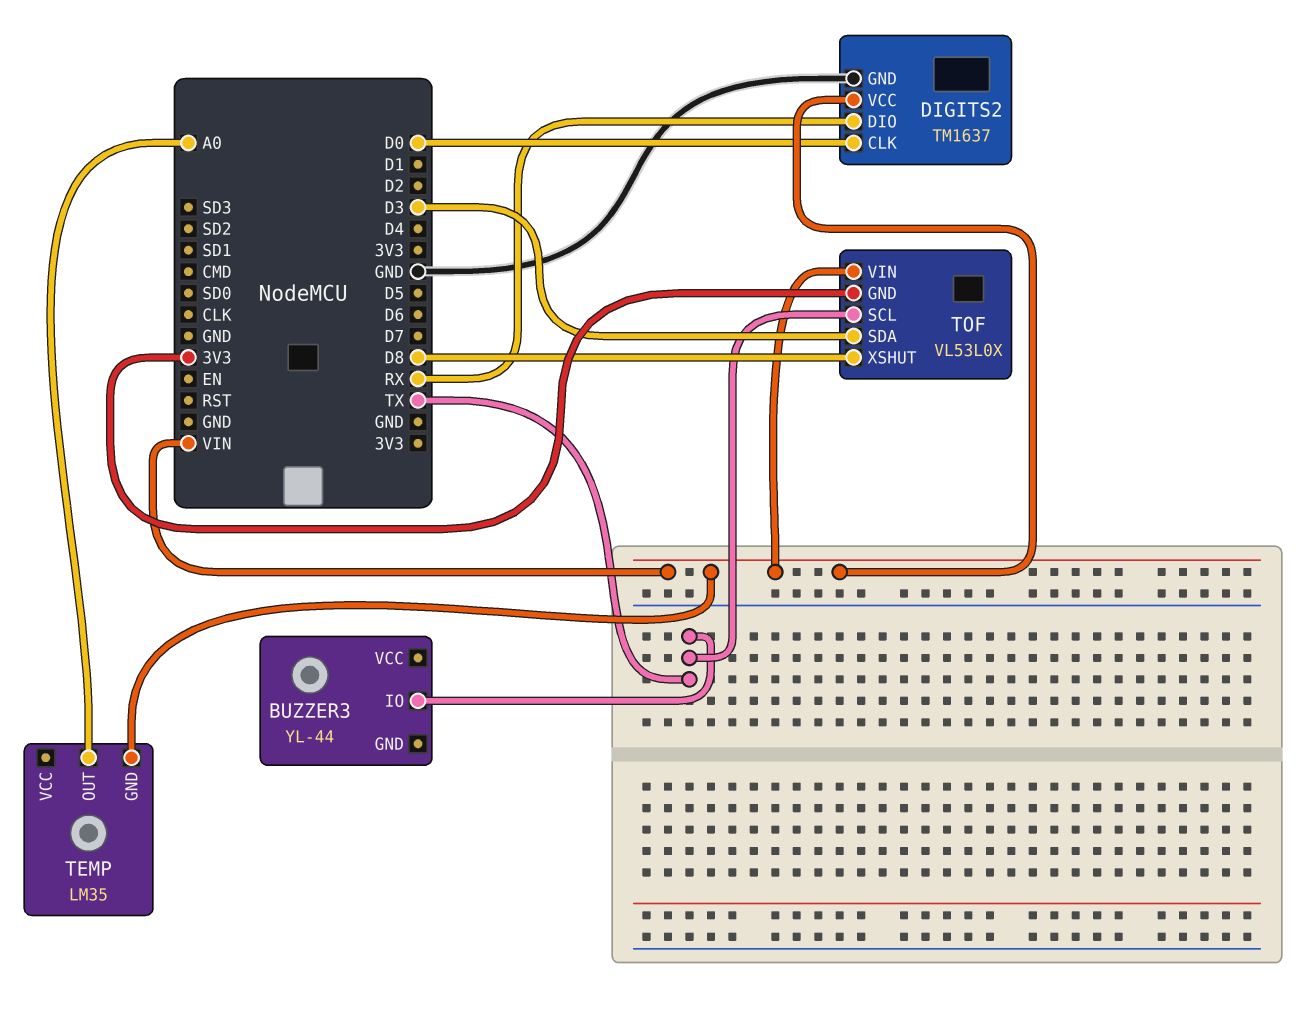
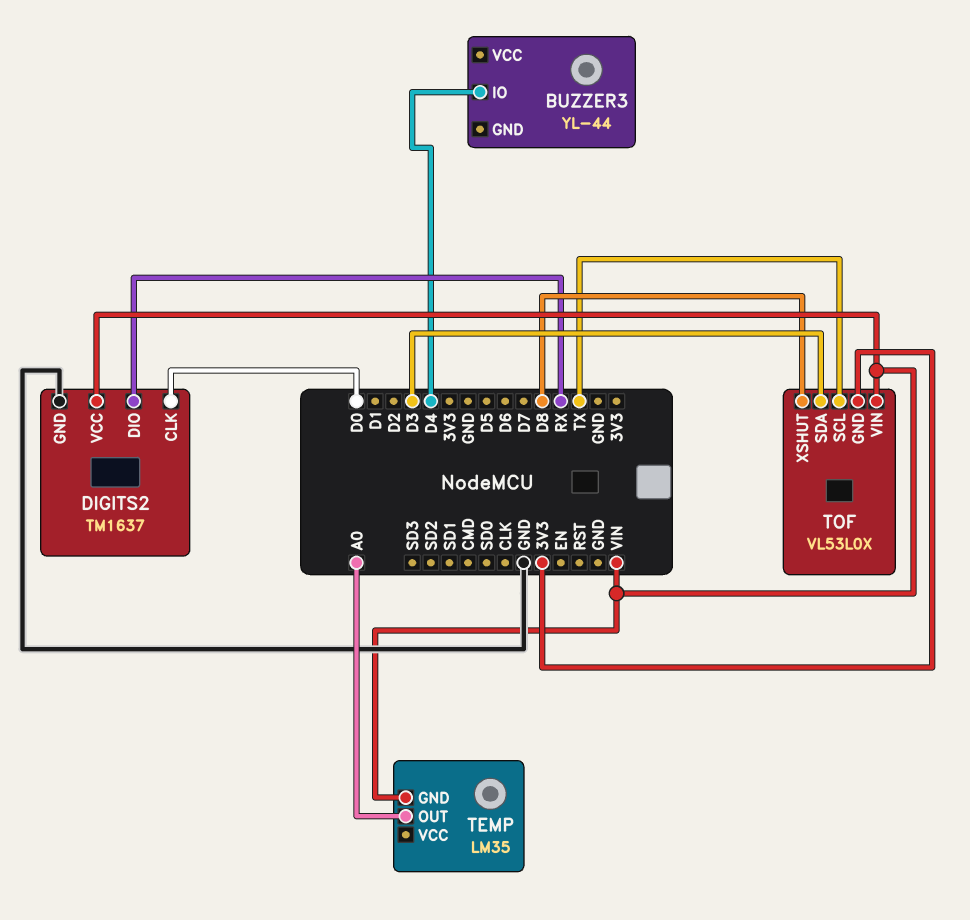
BUZZER3 pin IO: TX -> D4

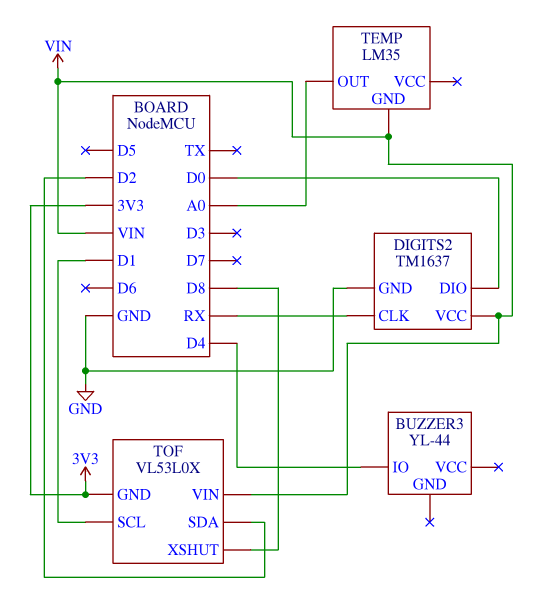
DIGITS2 pin CLK: D0 -> RX
DIGITS2 pin DIO: RX -> D0
TOF pin SCL: TX -> D1
TOF pin SDA: D3 -> D2

